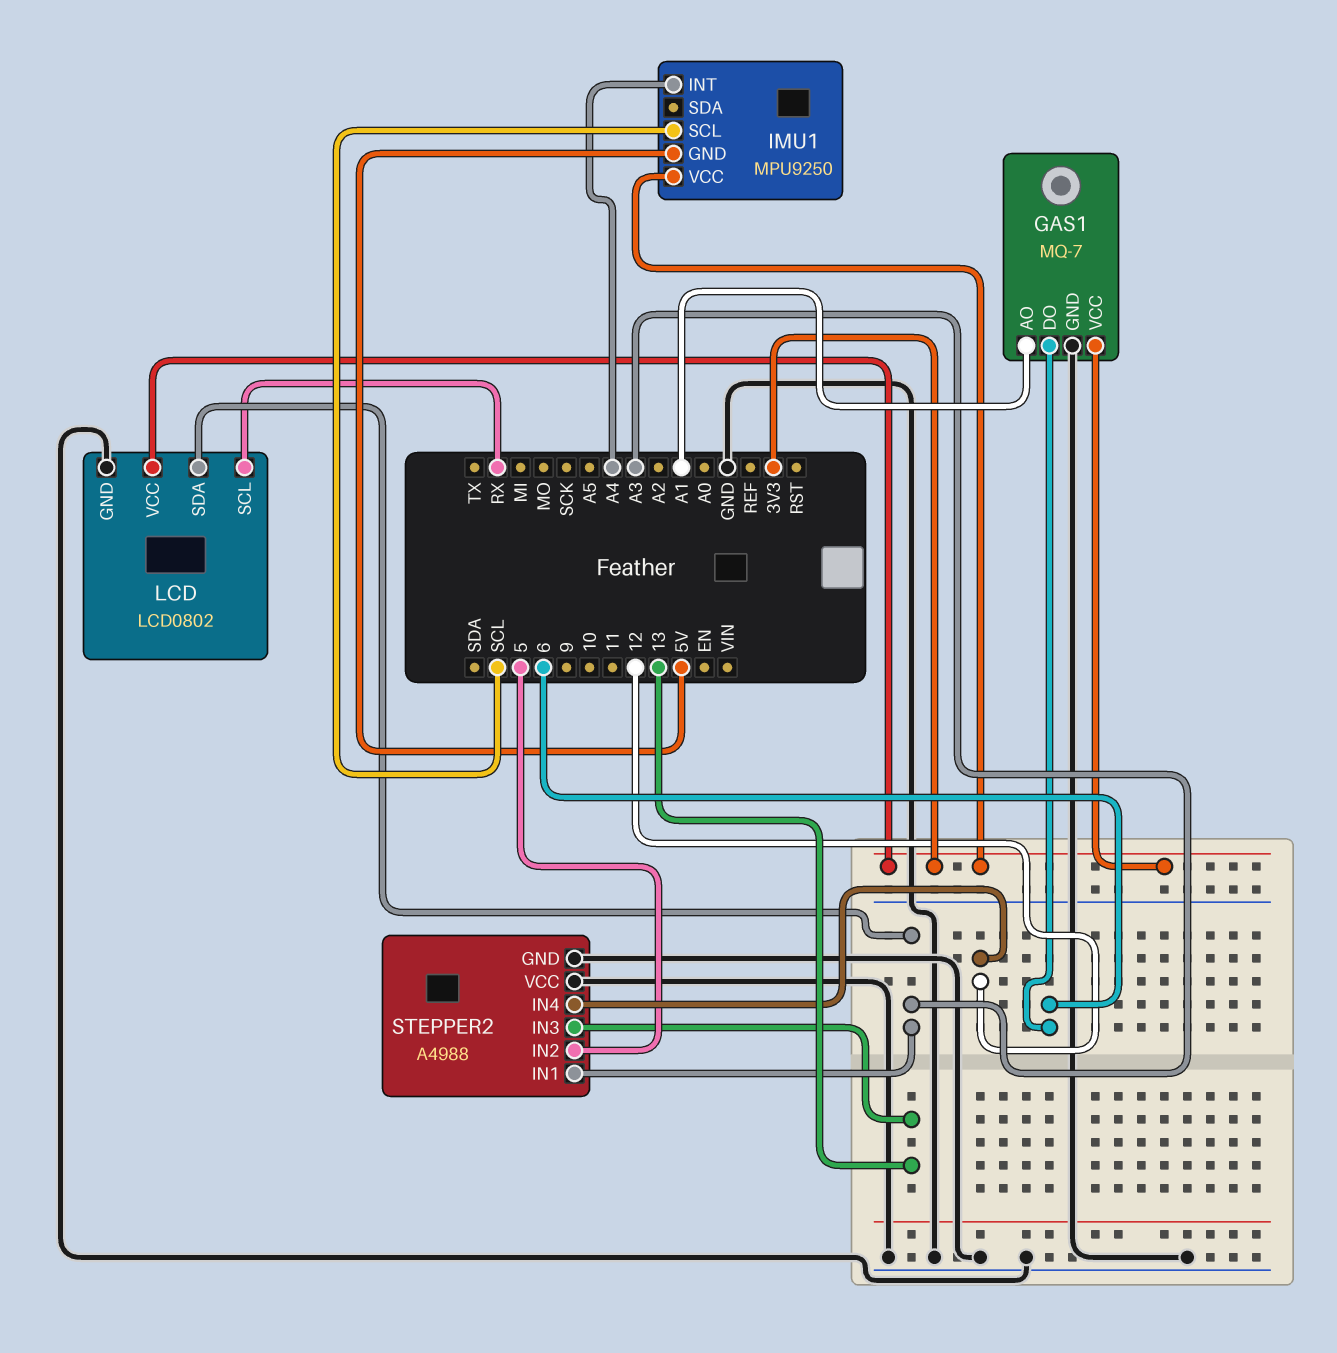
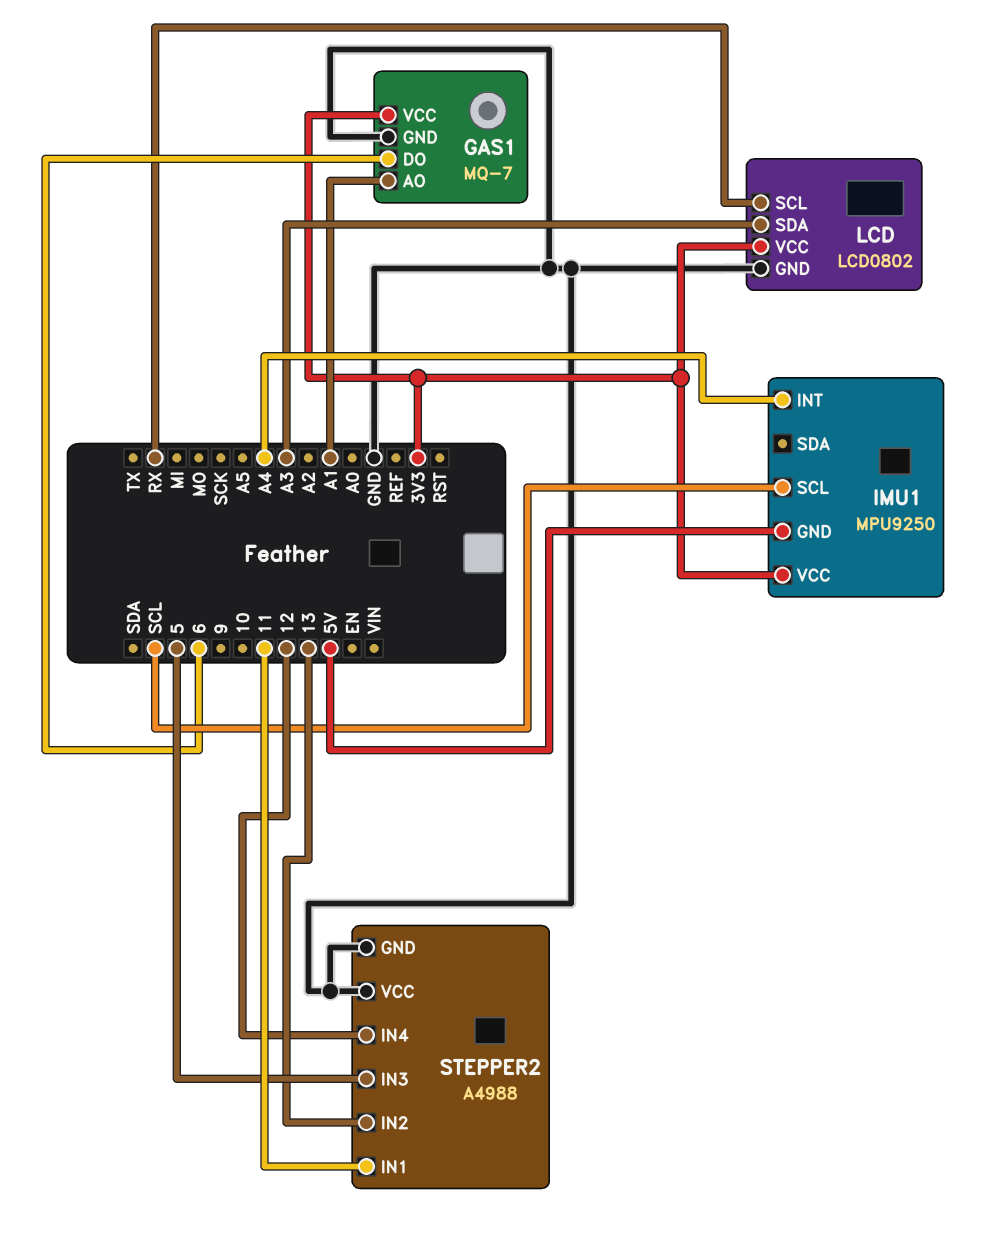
STEPPER2 pin IN1: A3 -> 11
STEPPER2 pin IN2: 5 -> 13
STEPPER2 pin IN3: 13 -> 5

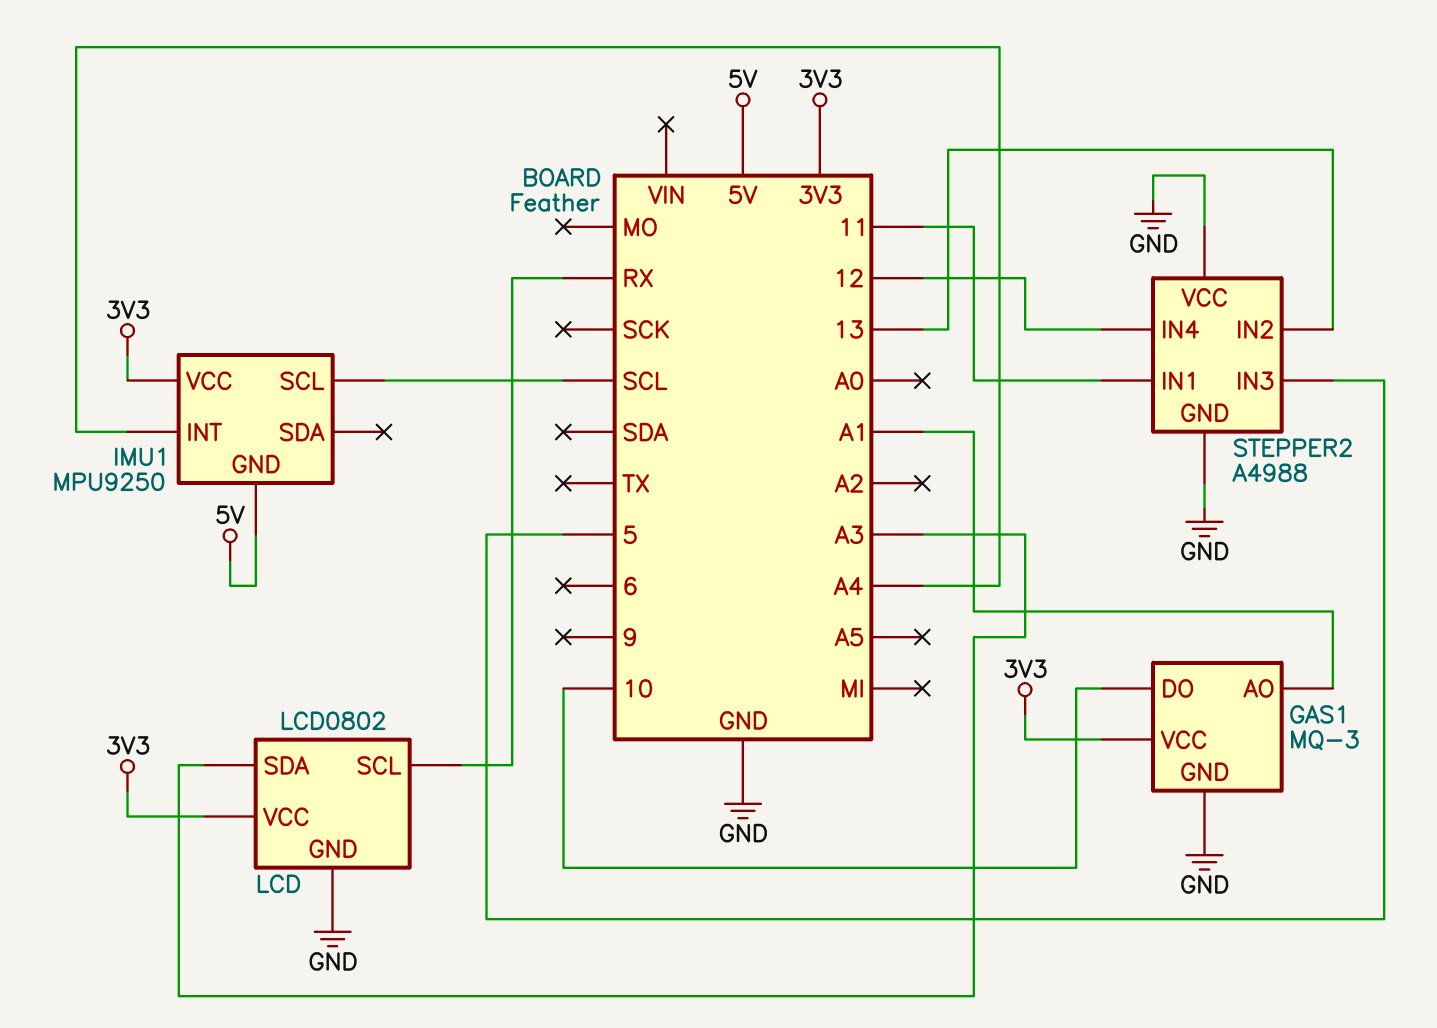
GAS1: MQ-7 -> MQ-3
GAS1 pin DO: 6 -> 10

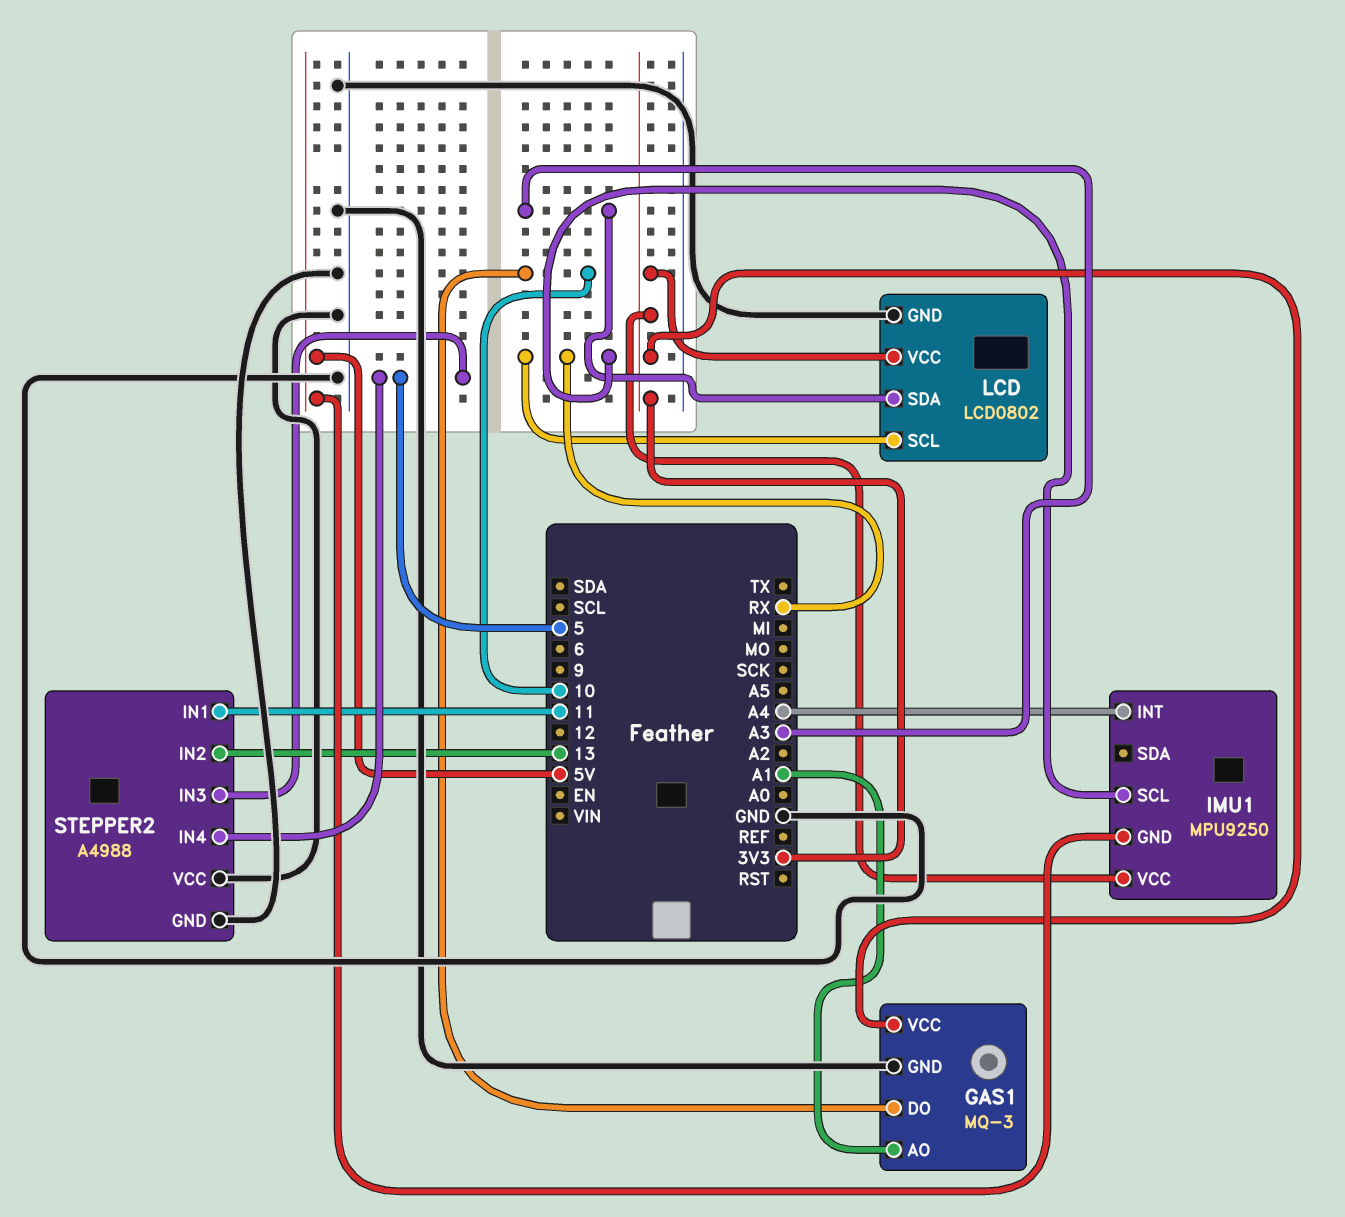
IMU1 pin SCL: SCL -> RX
STEPPER2 pin IN4: 12 -> 5

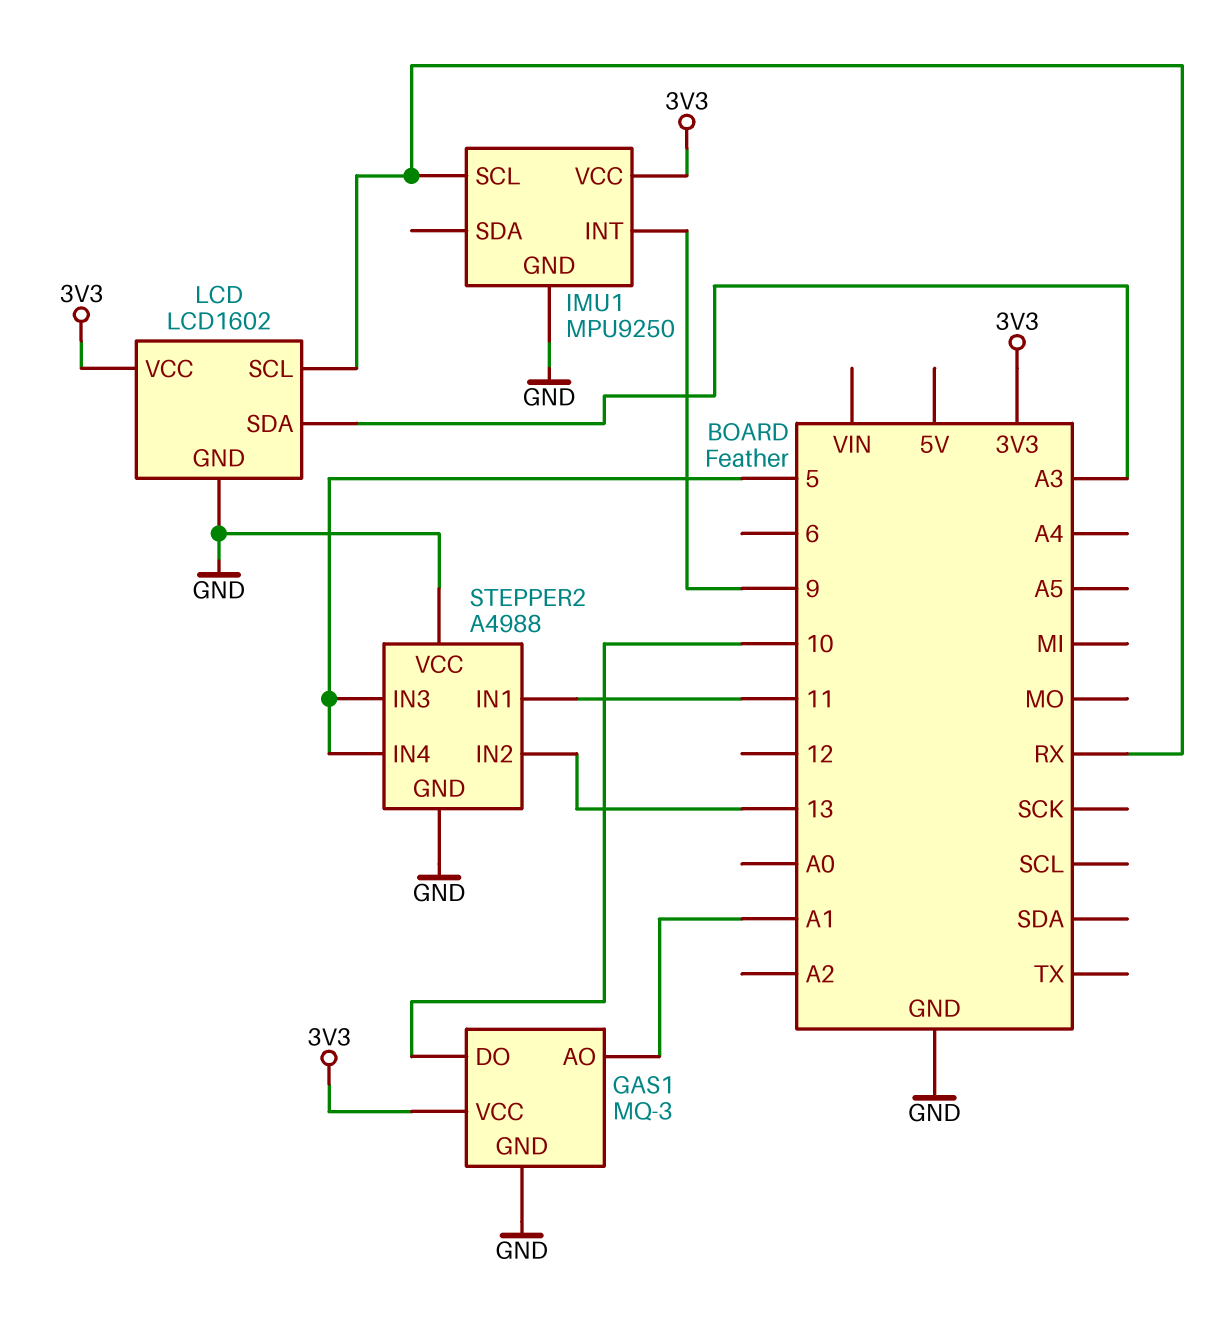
IMU1 pin GND: 5V -> GND
IMU1 pin INT: A4 -> 9
LCD: LCD0802 -> LCD1602

